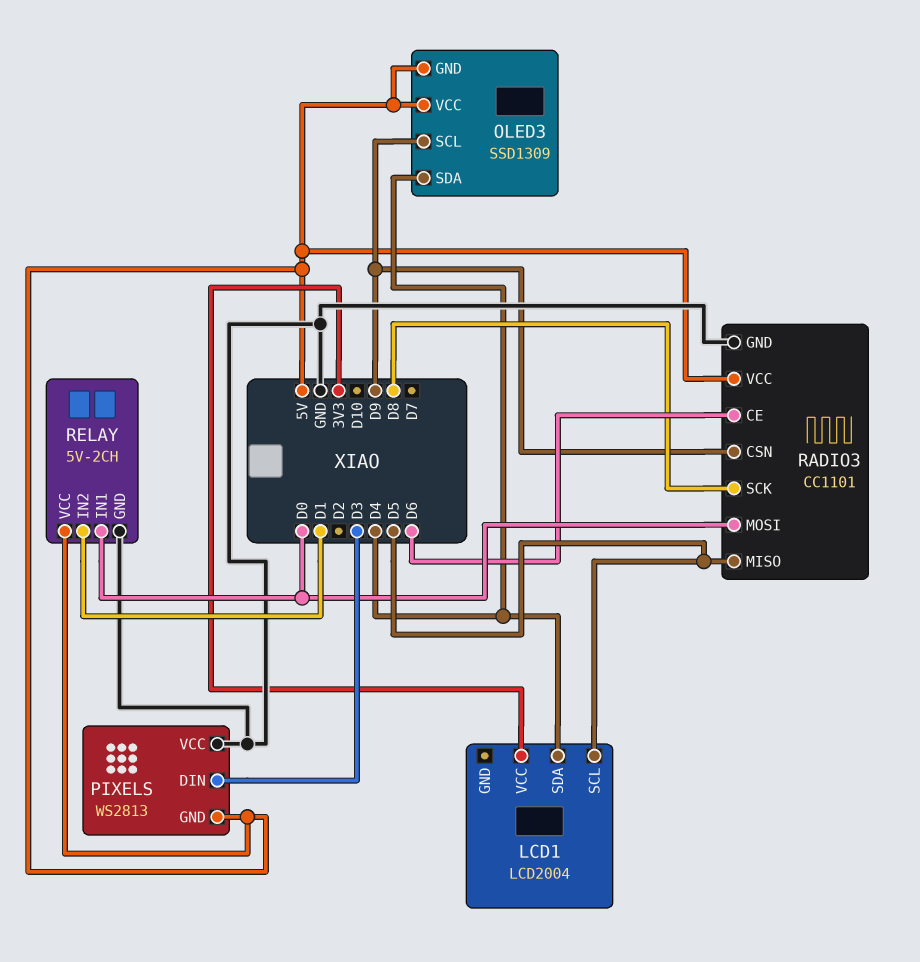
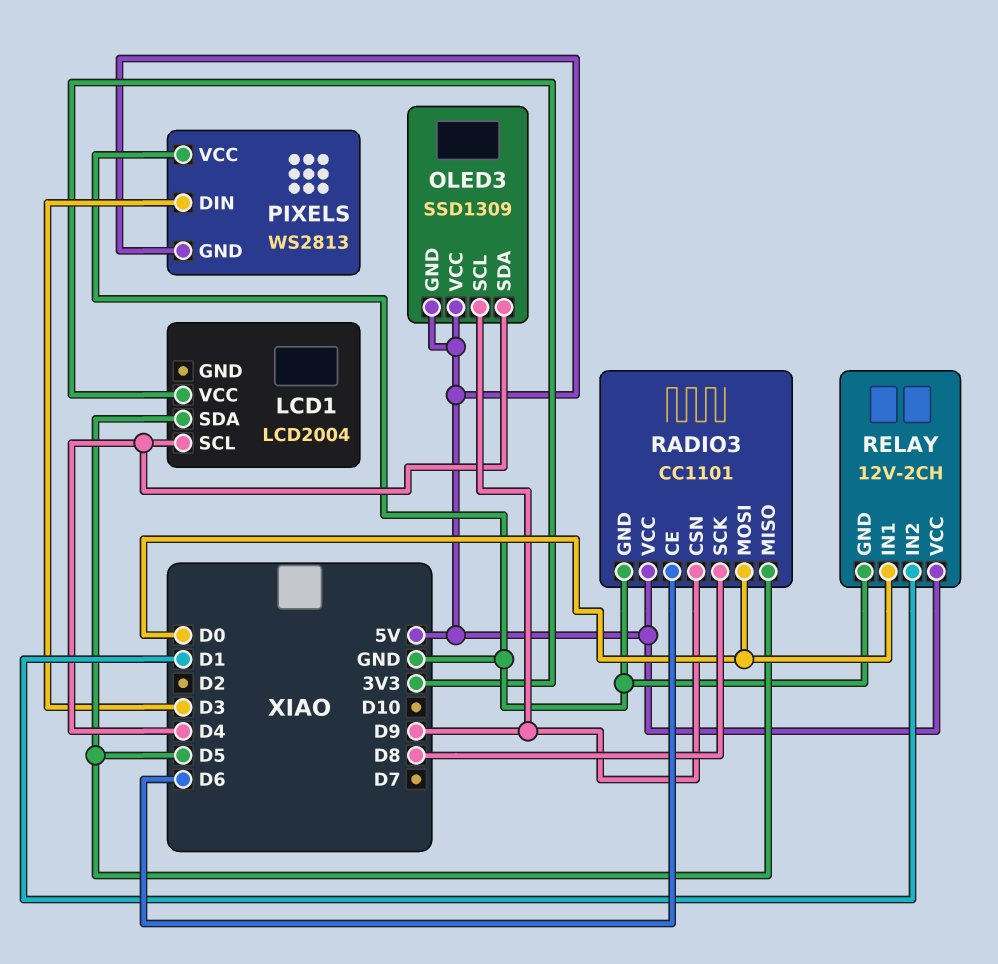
LCD1 pin SCL: D5 -> D4
LCD1 pin SDA: D4 -> D5
RELAY: 5V-2CH -> 12V-2CH

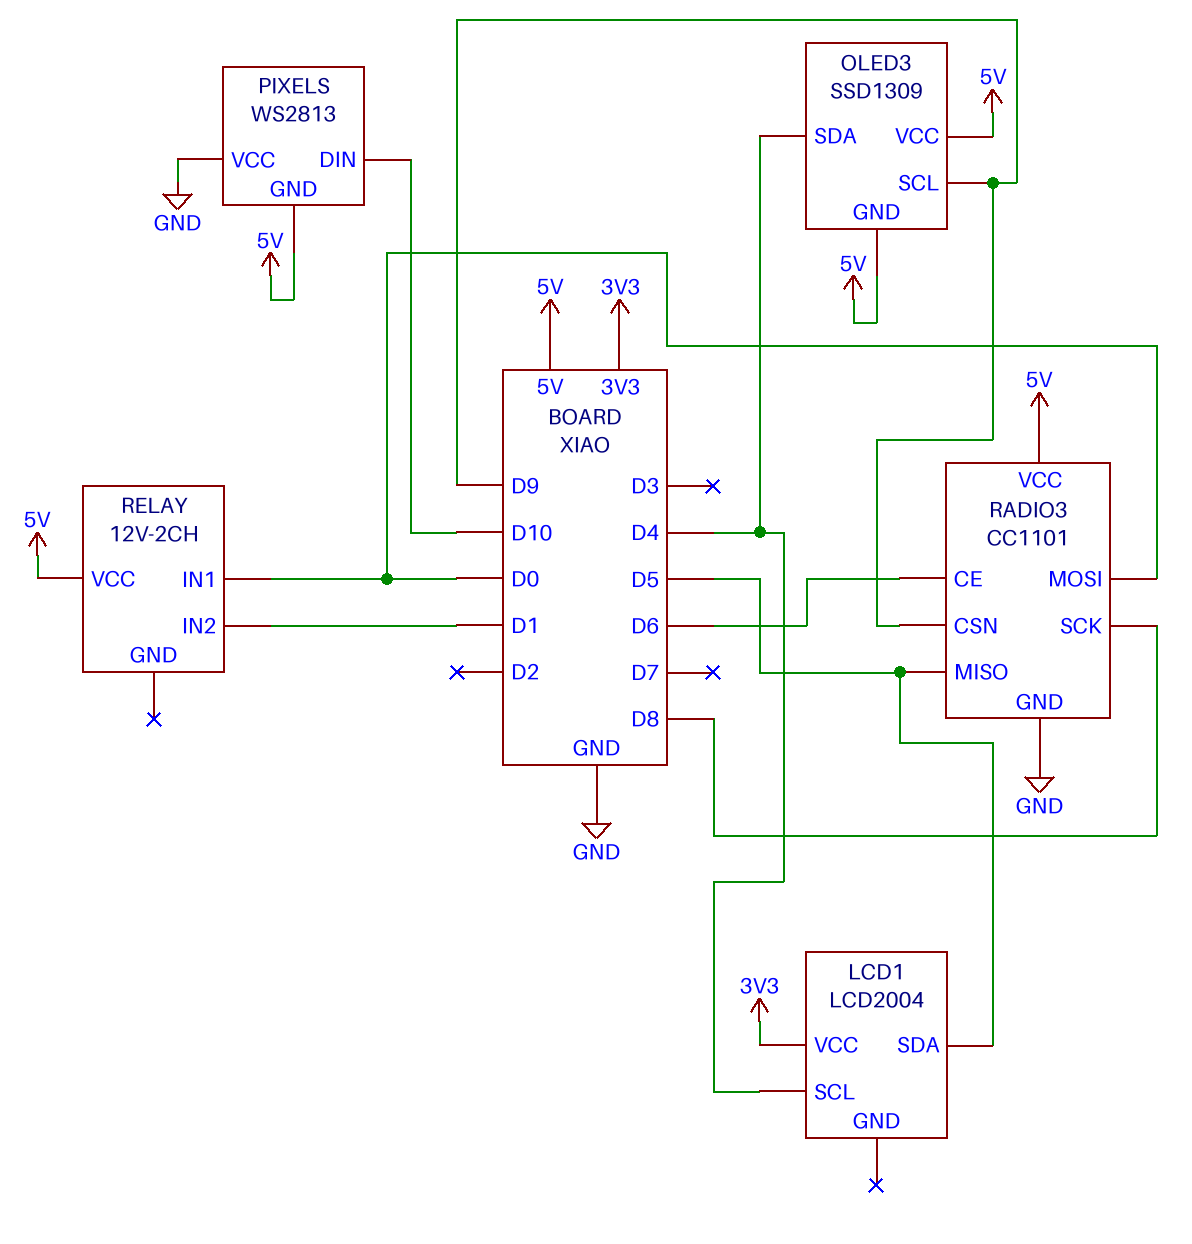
PIXELS pin DIN: D3 -> D10
RELAY pin GND: GND -> none

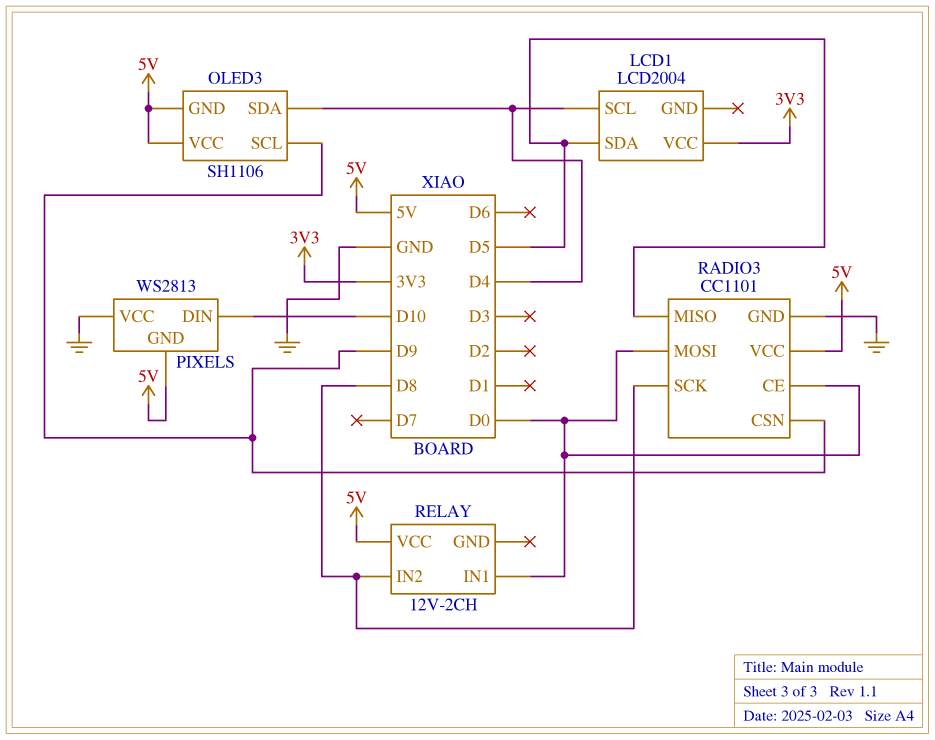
OLED3: SSD1309 -> SH1106
RADIO3 pin CE: D6 -> D0
RELAY pin IN2: D1 -> D8

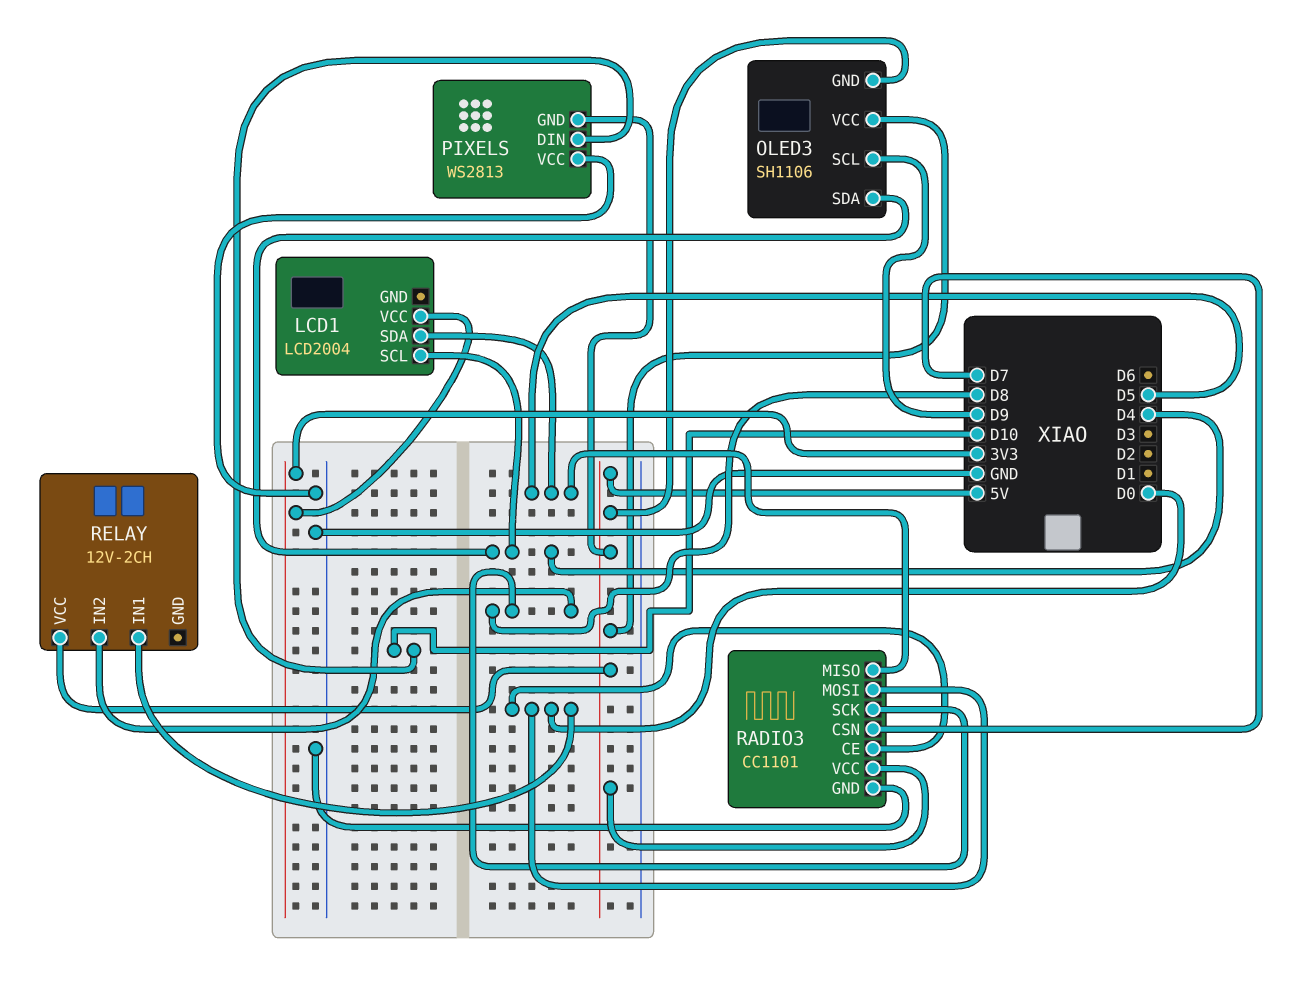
RADIO3 pin CSN: D9 -> D7

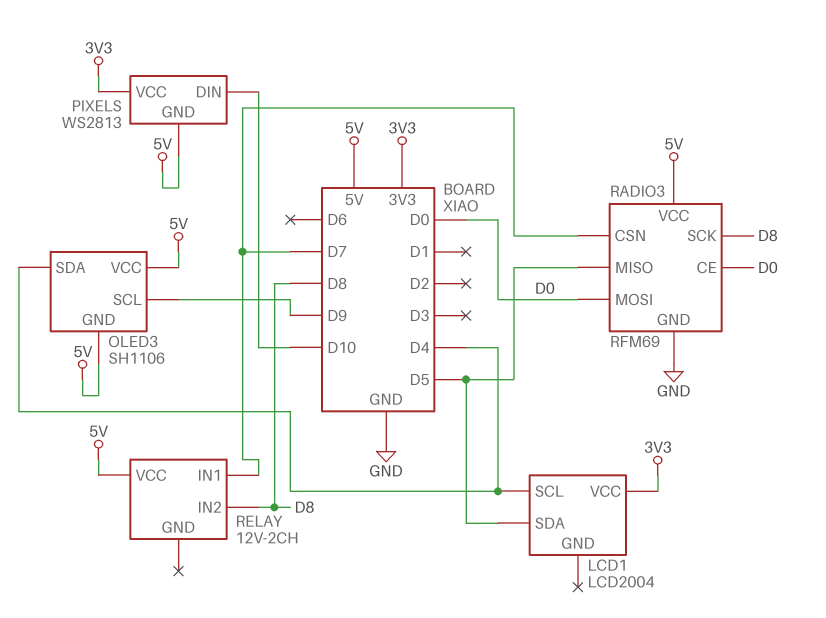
PIXELS pin VCC: GND -> 3V3
RADIO3: CC1101 -> RFM69
RELAY pin IN1: D0 -> D7

